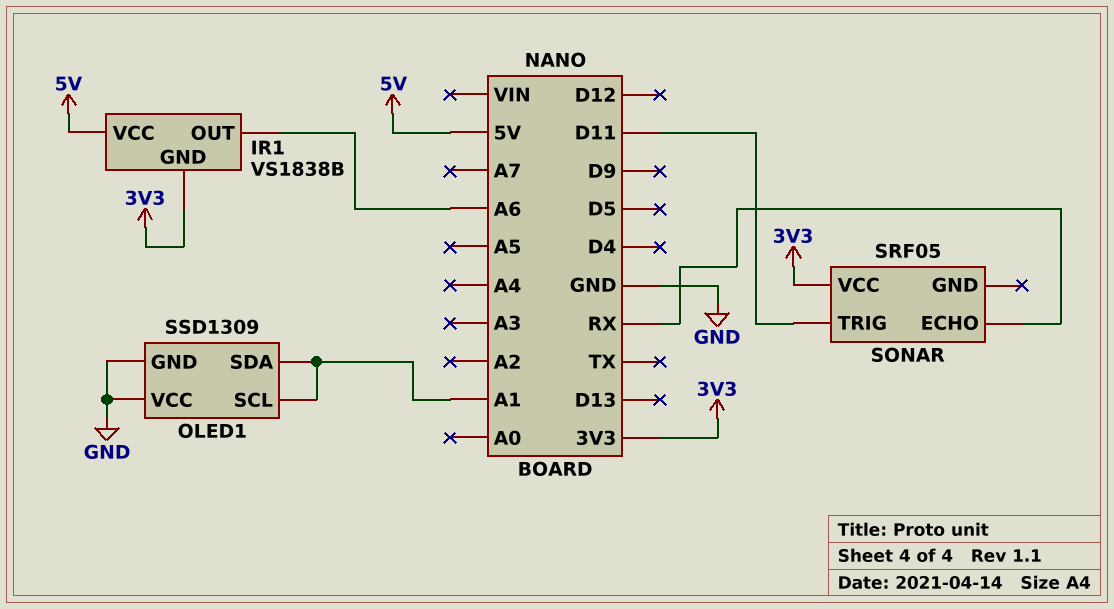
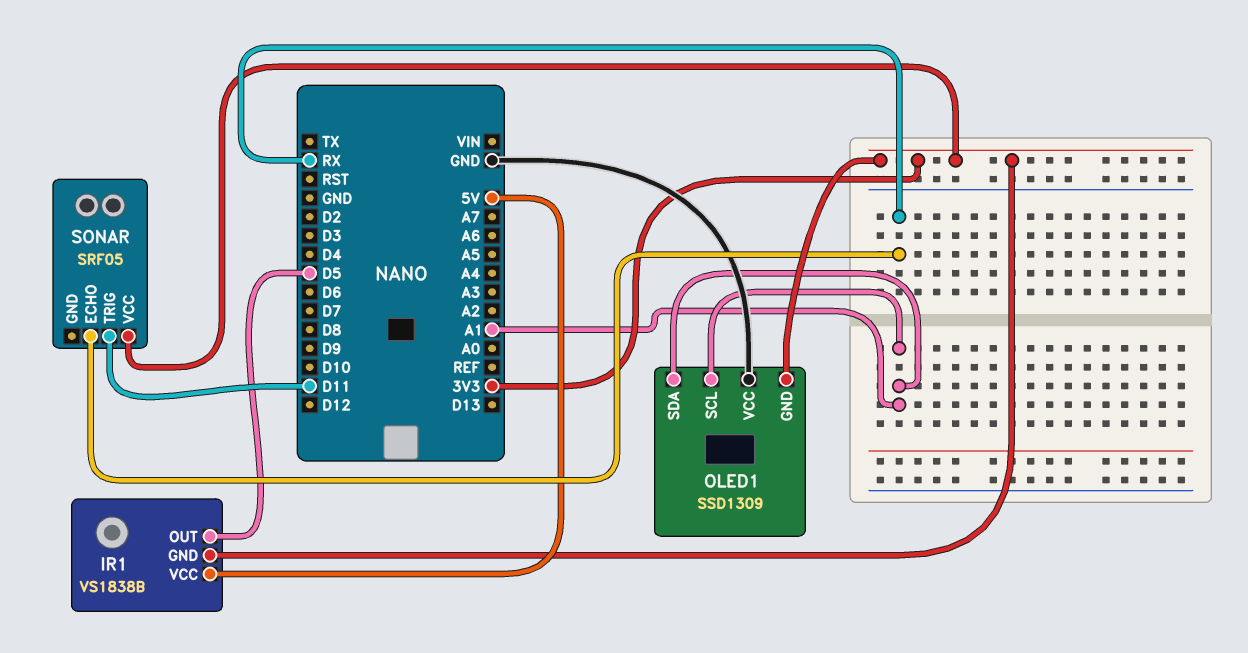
IR1 pin OUT: A6 -> D5
OLED1 pin GND: GND -> 3V3

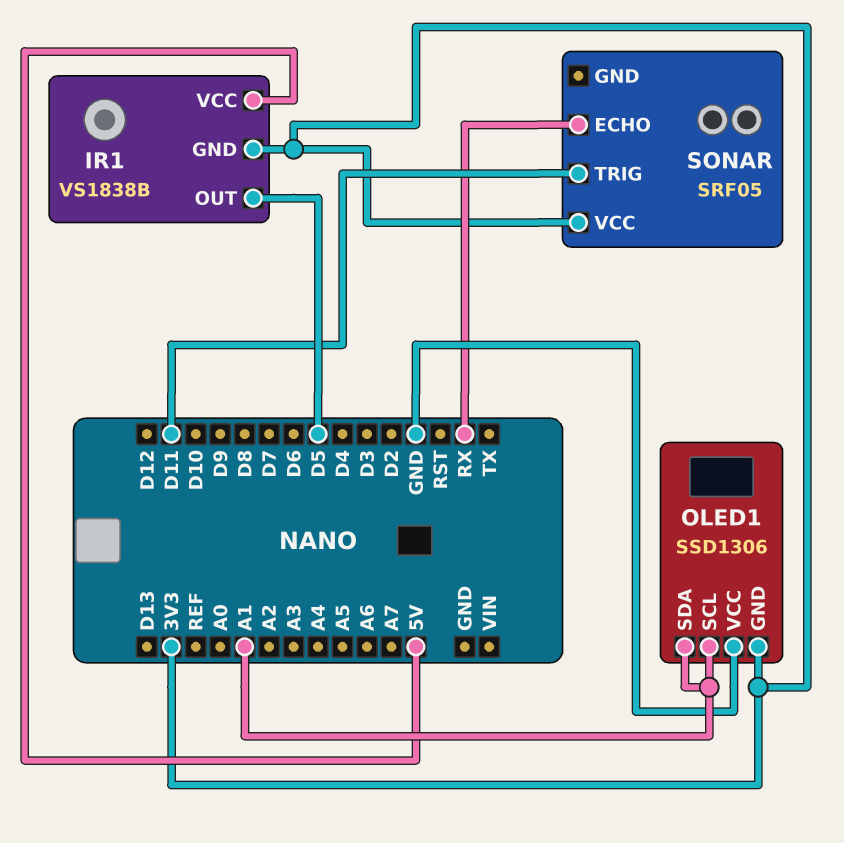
OLED1: SSD1309 -> SSD1306

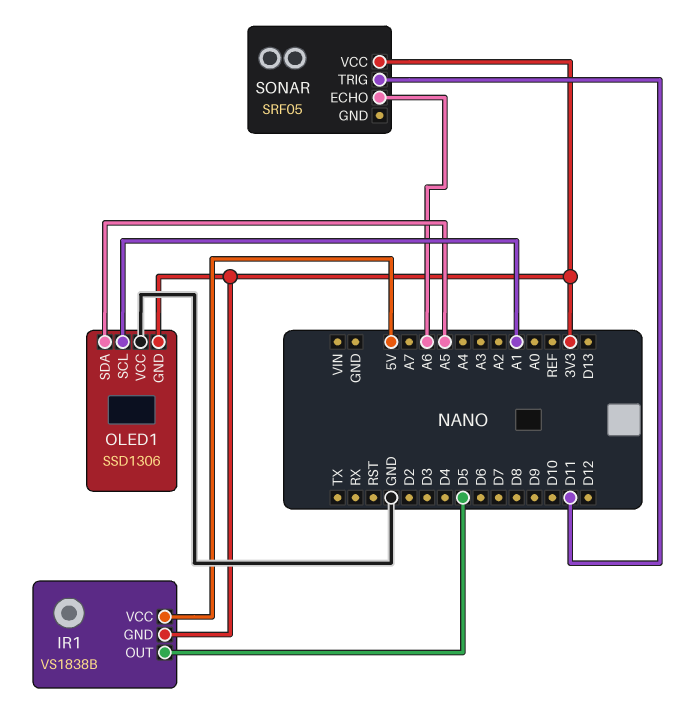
OLED1 pin SDA: A1 -> A5
SONAR pin ECHO: RX -> A6

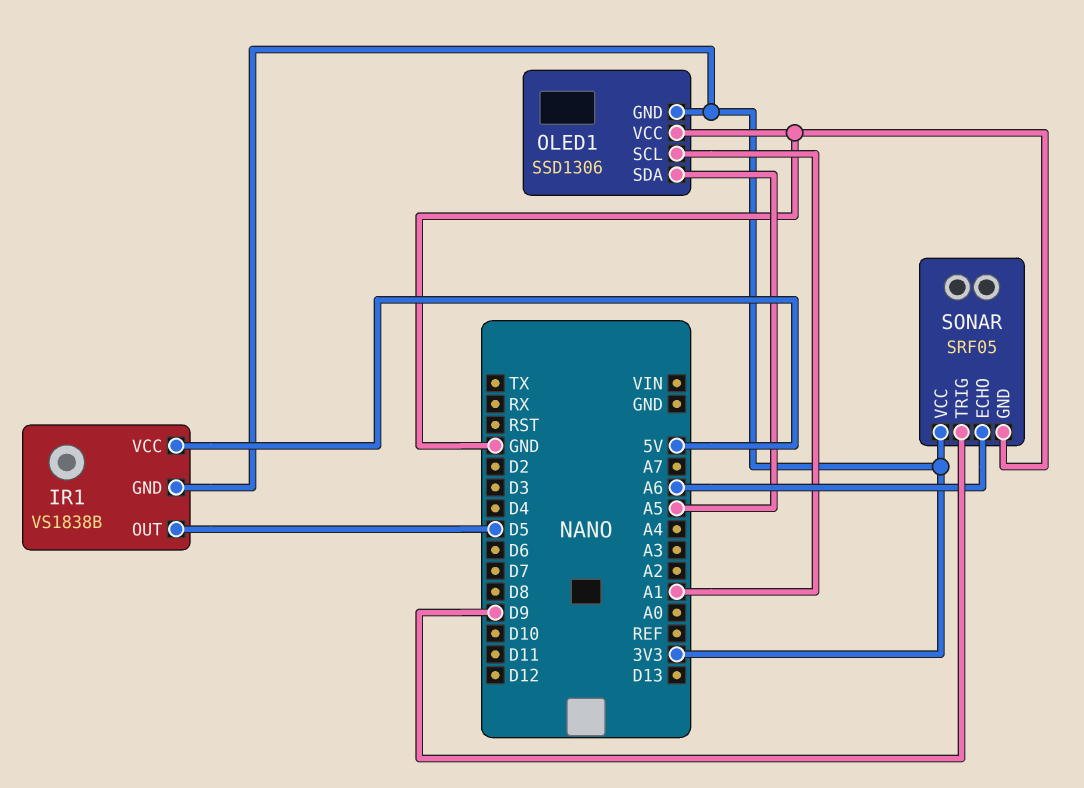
SONAR pin GND: none -> GND
SONAR pin TRIG: D11 -> D9

